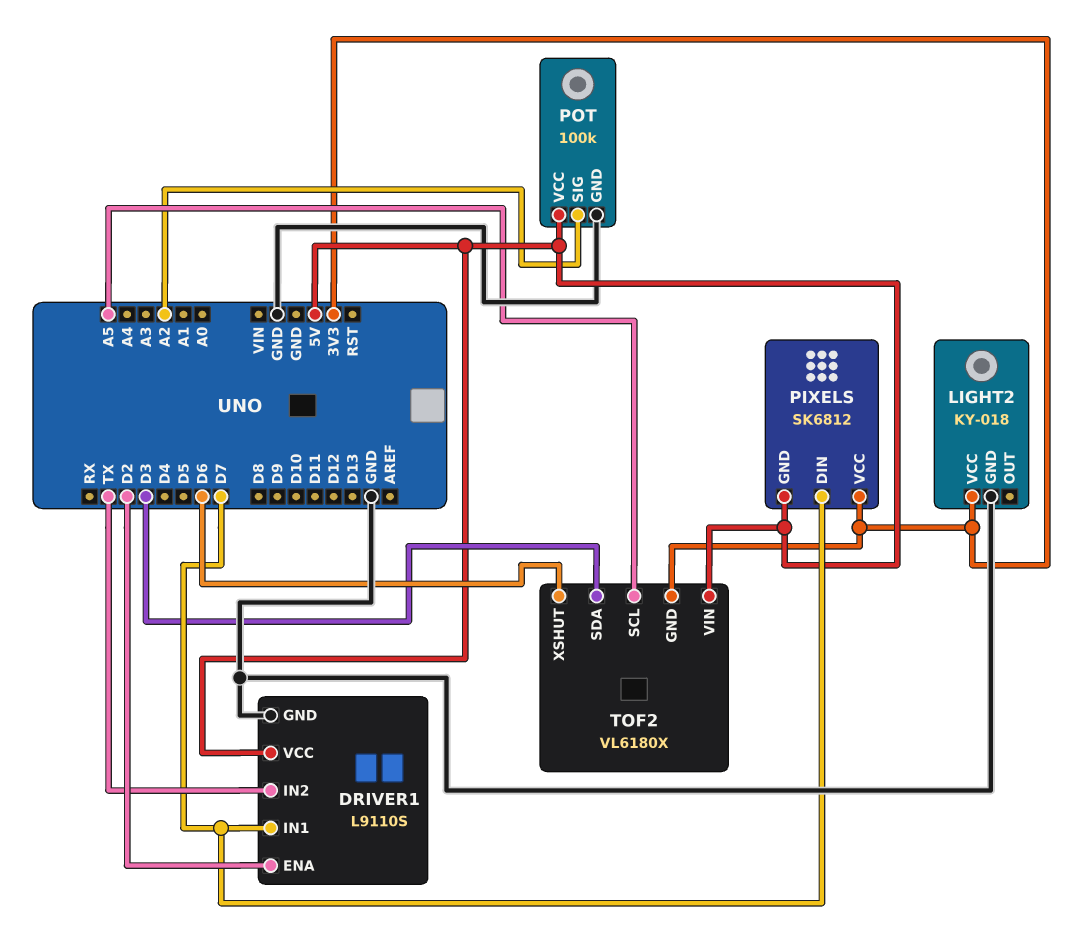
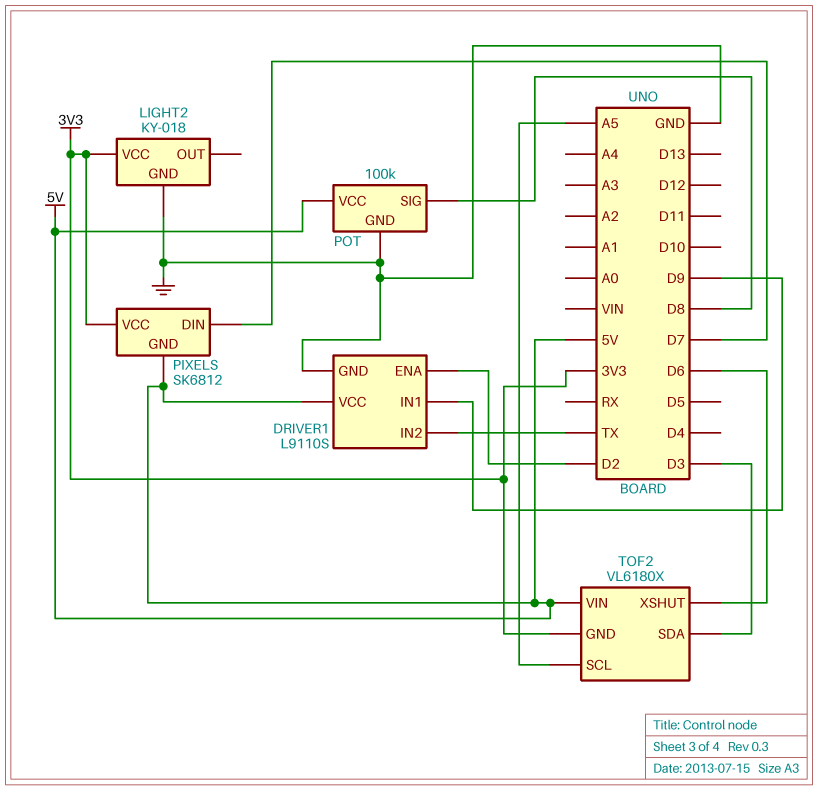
DRIVER1 pin IN1: D7 -> D9
POT pin SIG: A2 -> D8

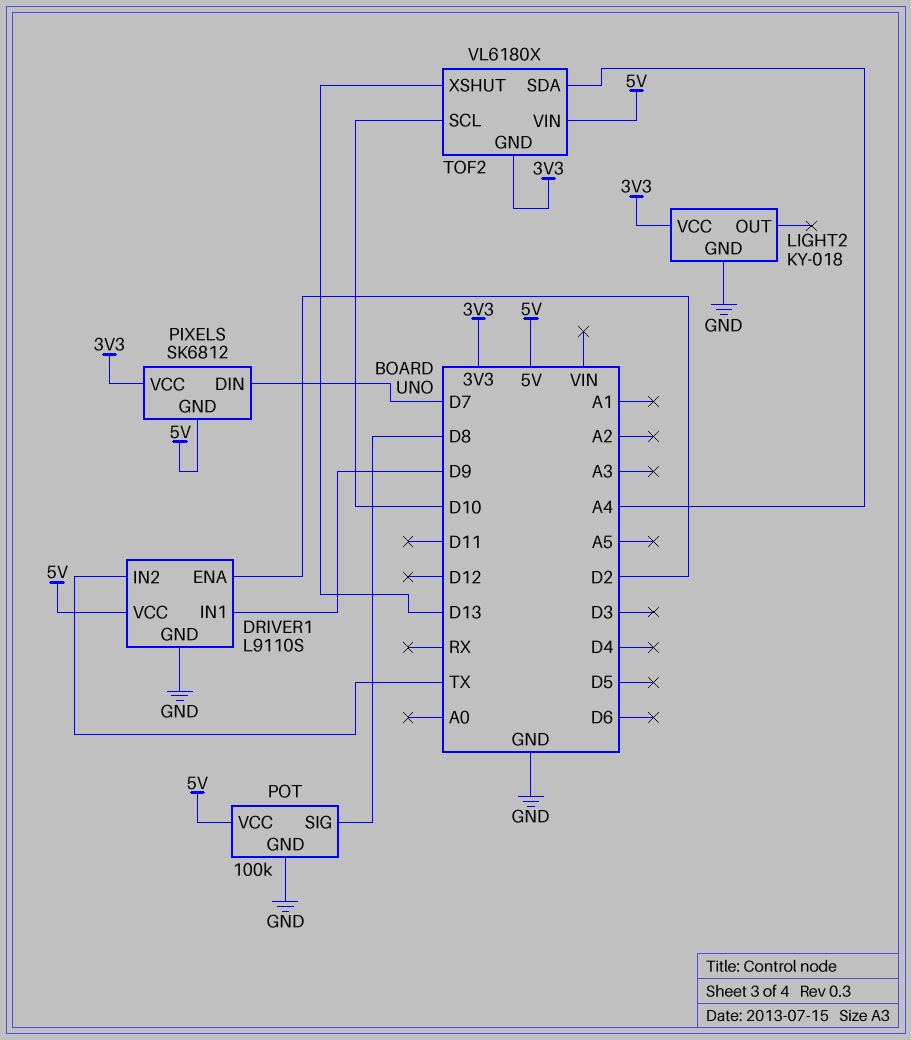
TOF2 pin SCL: A5 -> D10
TOF2 pin SDA: D3 -> A4
TOF2 pin XSHUT: D6 -> D13

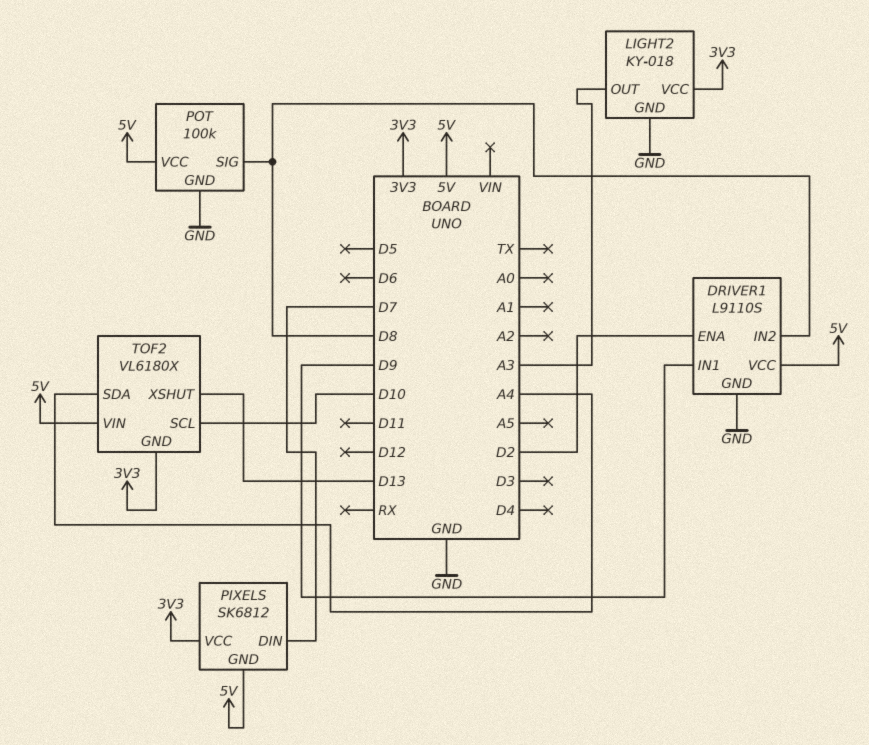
DRIVER1 pin IN2: TX -> D8
LIGHT2 pin OUT: none -> A3

